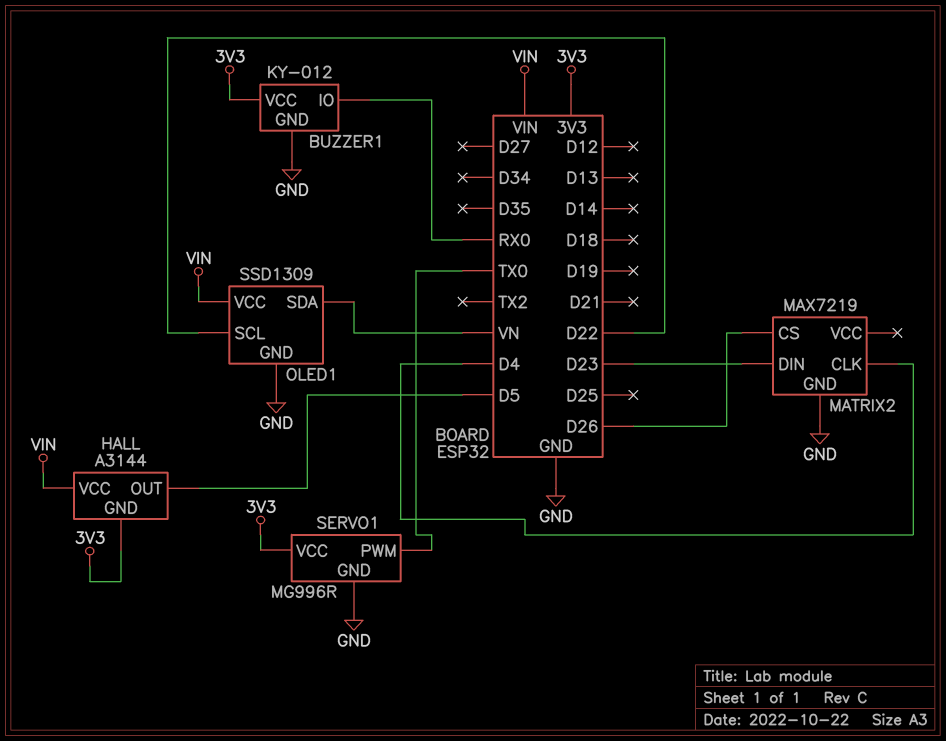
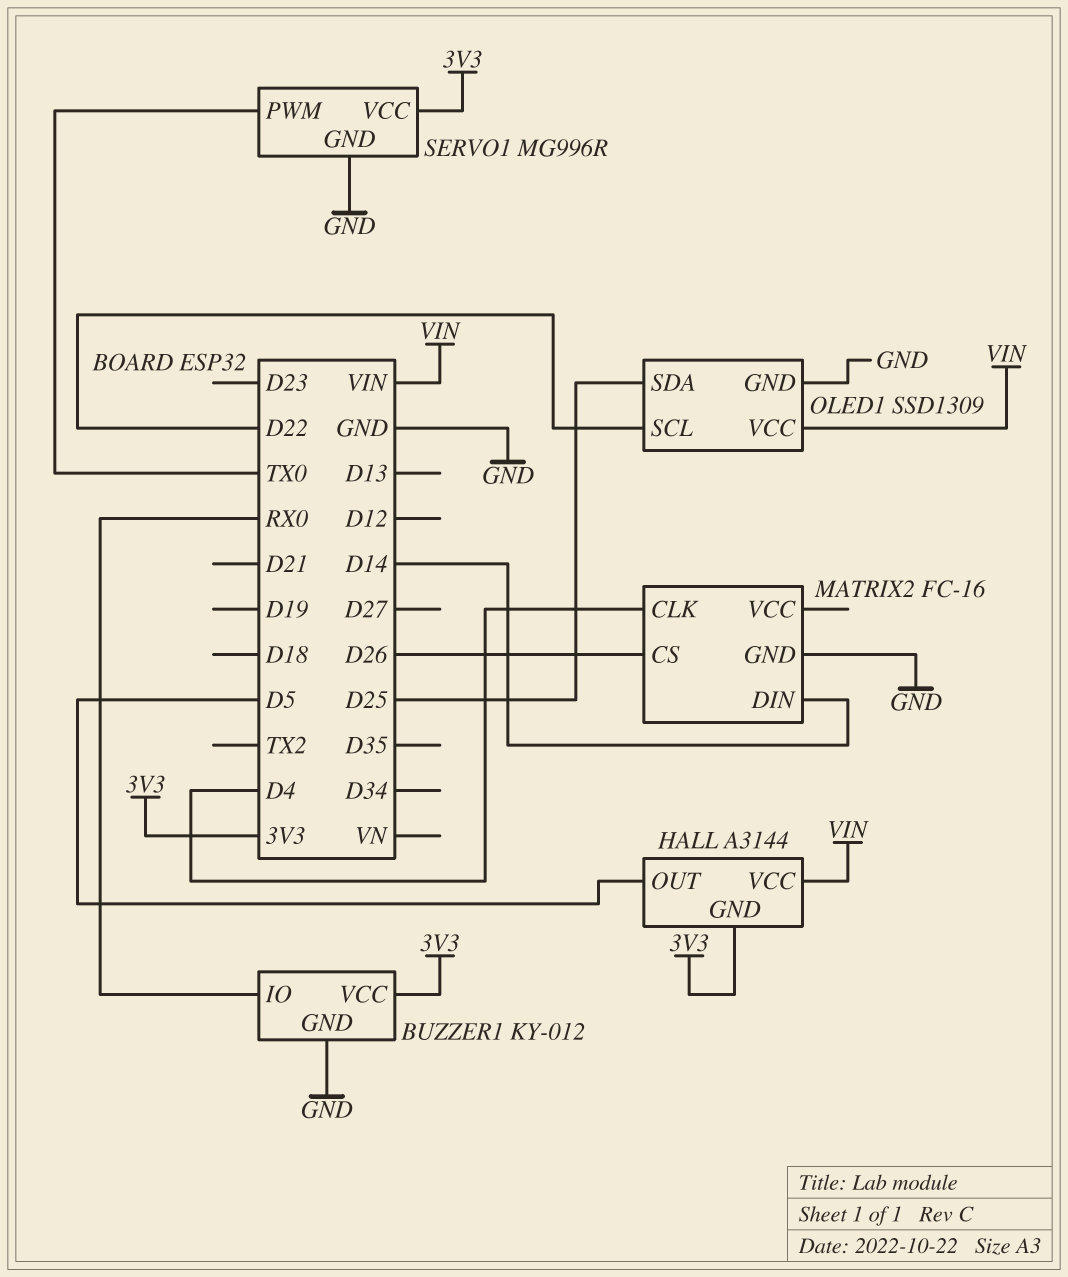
MATRIX2: MAX7219 -> FC-16
MATRIX2 pin DIN: D23 -> D14
OLED1 pin SDA: VN -> D25

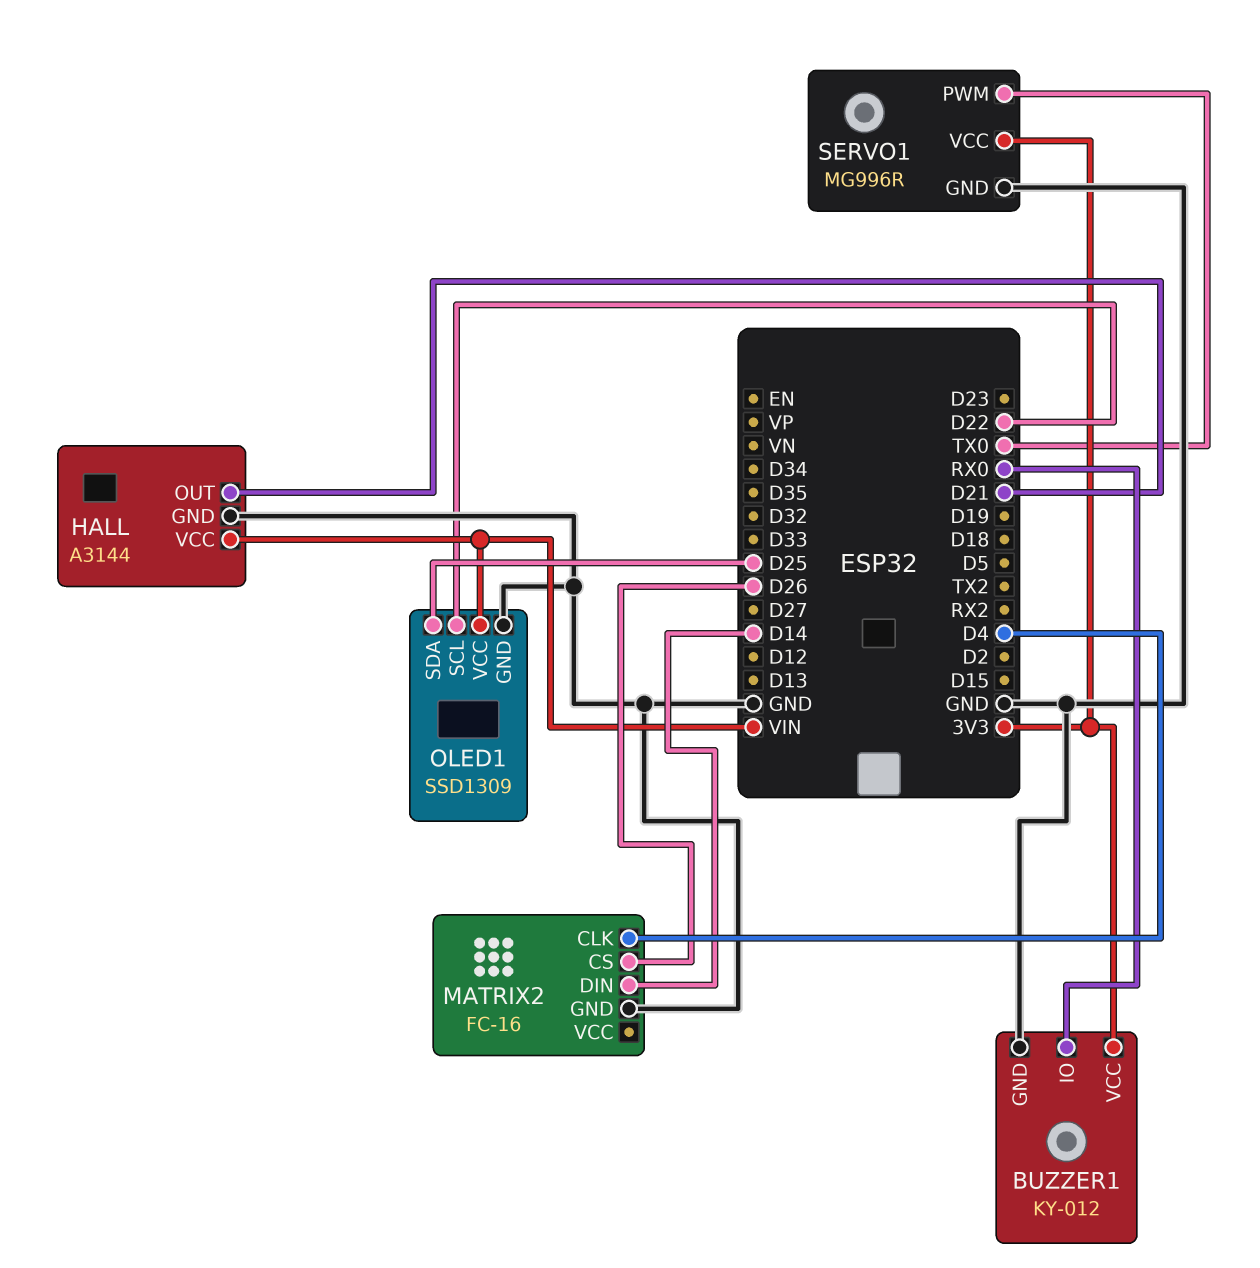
HALL pin GND: 3V3 -> GND
HALL pin OUT: D5 -> D21

